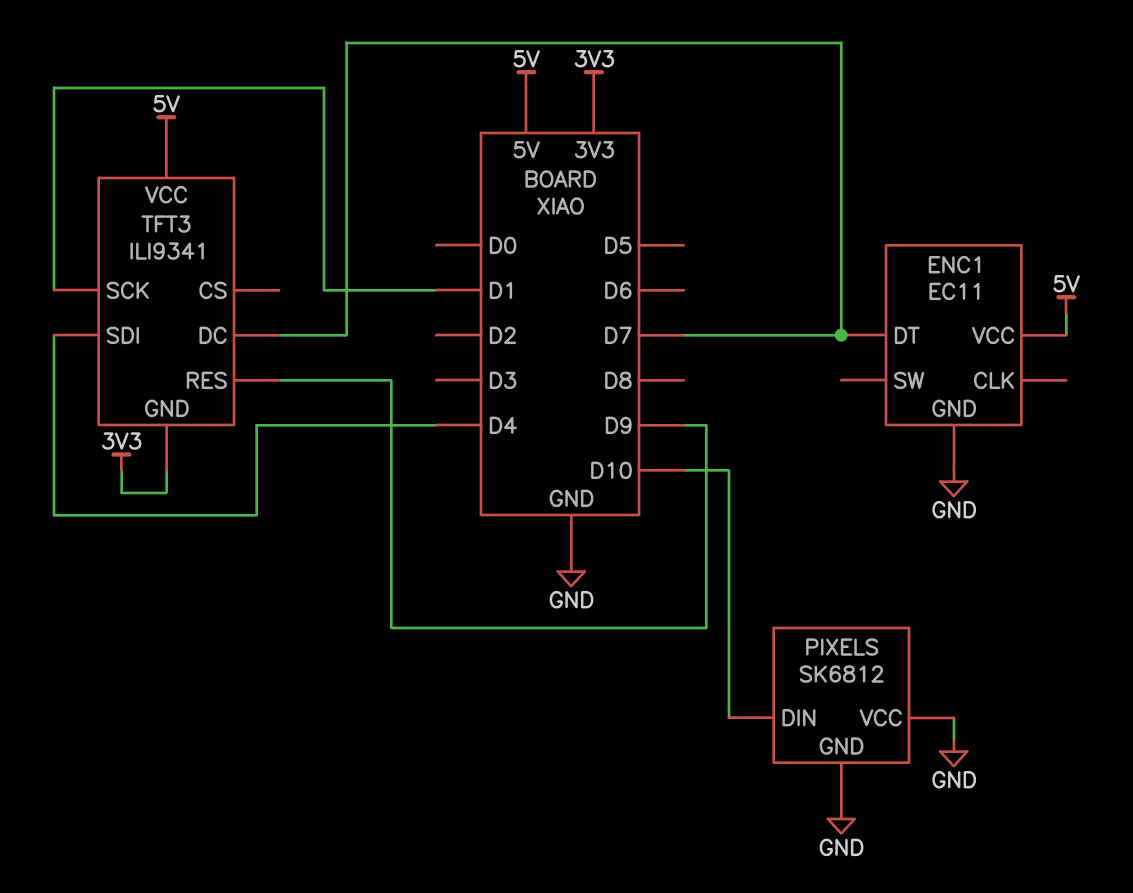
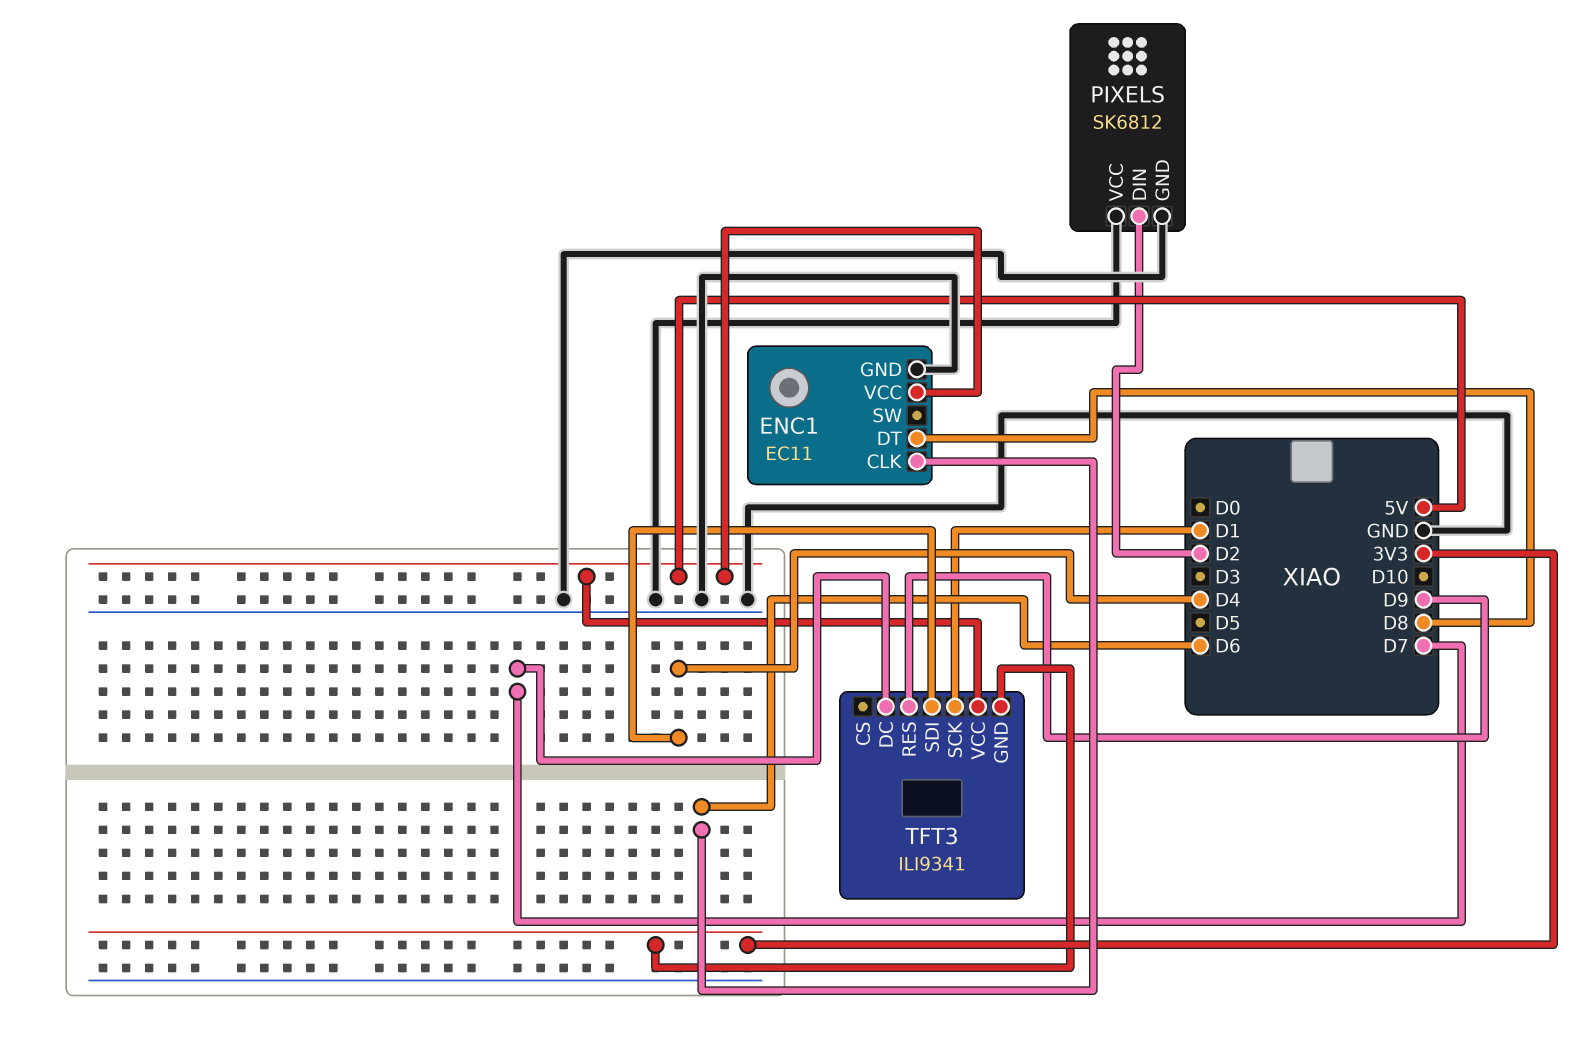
ENC1 pin CLK: none -> D6
ENC1 pin DT: D7 -> D8
PIXELS pin DIN: D10 -> D2

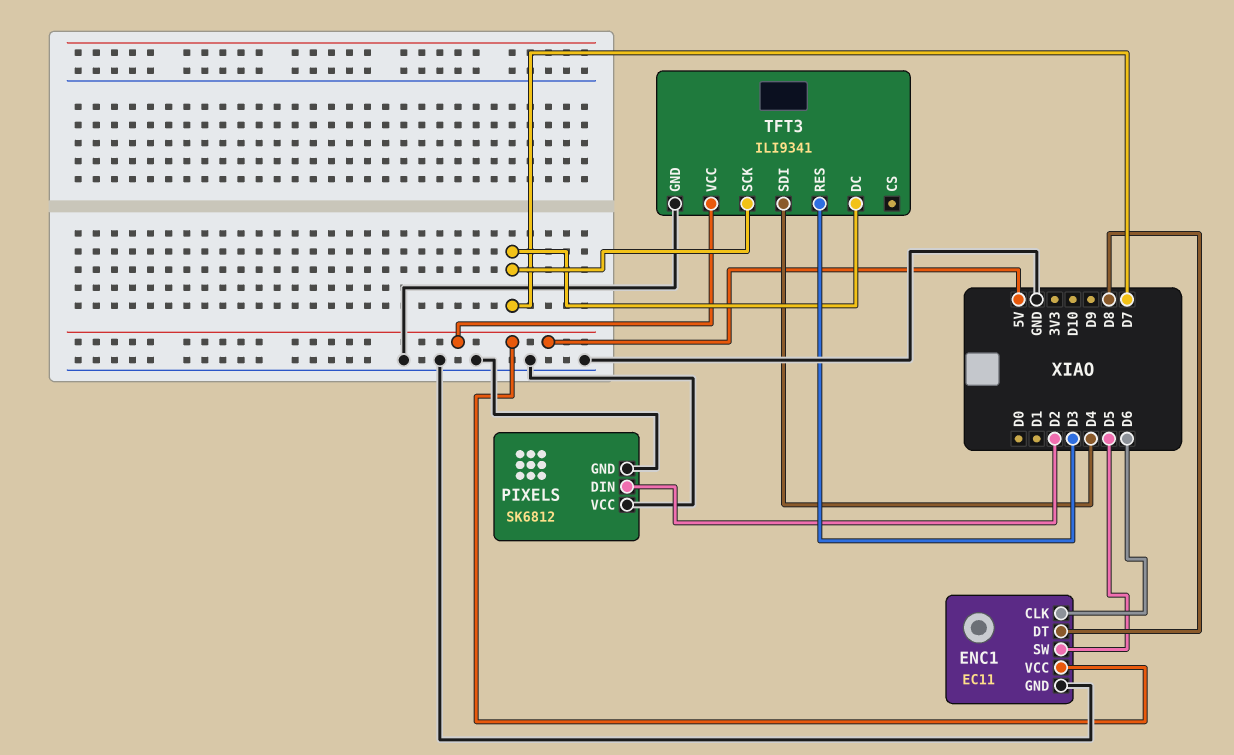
ENC1 pin SW: none -> D5
TFT3 pin GND: 3V3 -> GND
TFT3 pin RES: D9 -> D3
TFT3 pin SCK: D1 -> D7

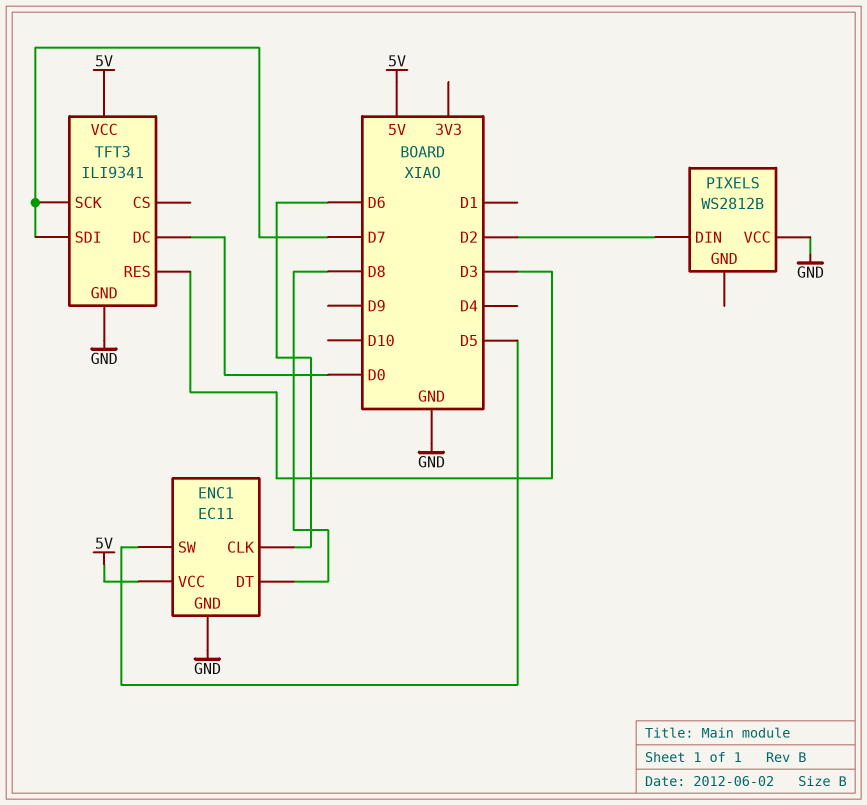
PIXELS: SK6812 -> WS2812B
PIXELS pin GND: GND -> none
TFT3 pin DC: D7 -> D0
TFT3 pin SDI: D4 -> D7

